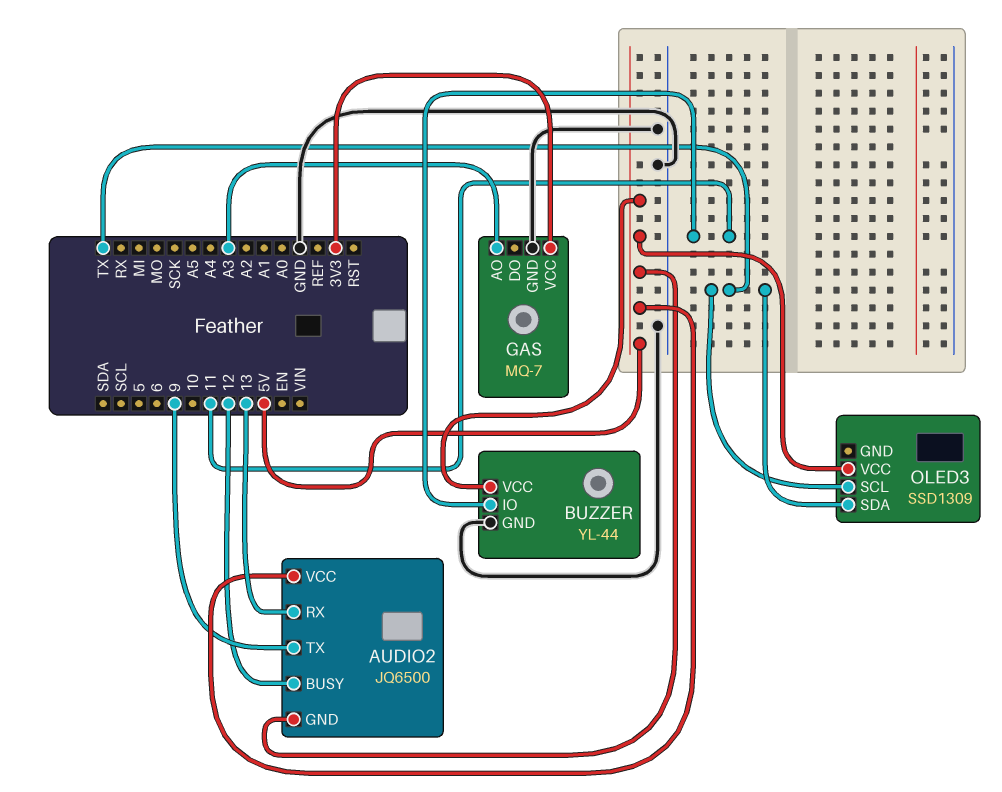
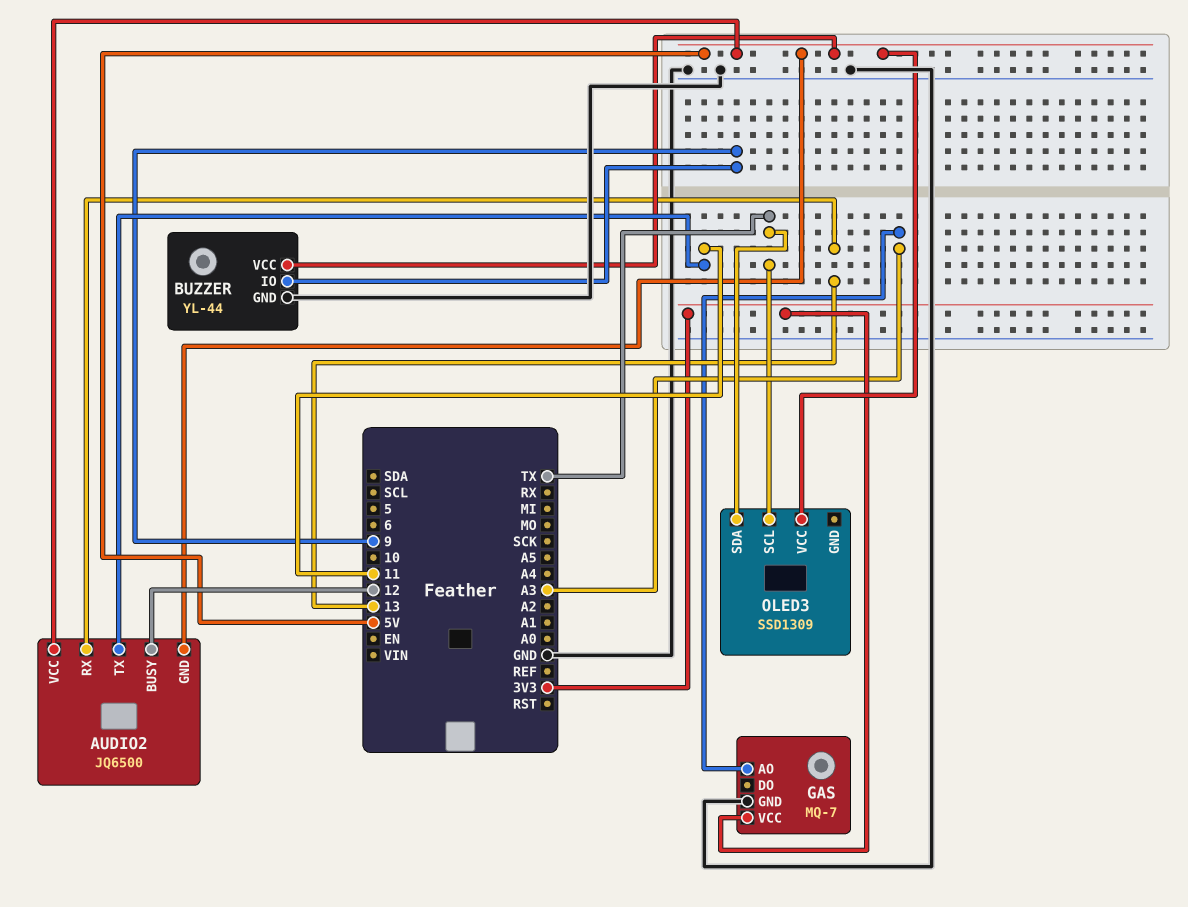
AUDIO2 pin TX: 9 -> 11
BUZZER pin IO: 11 -> 9

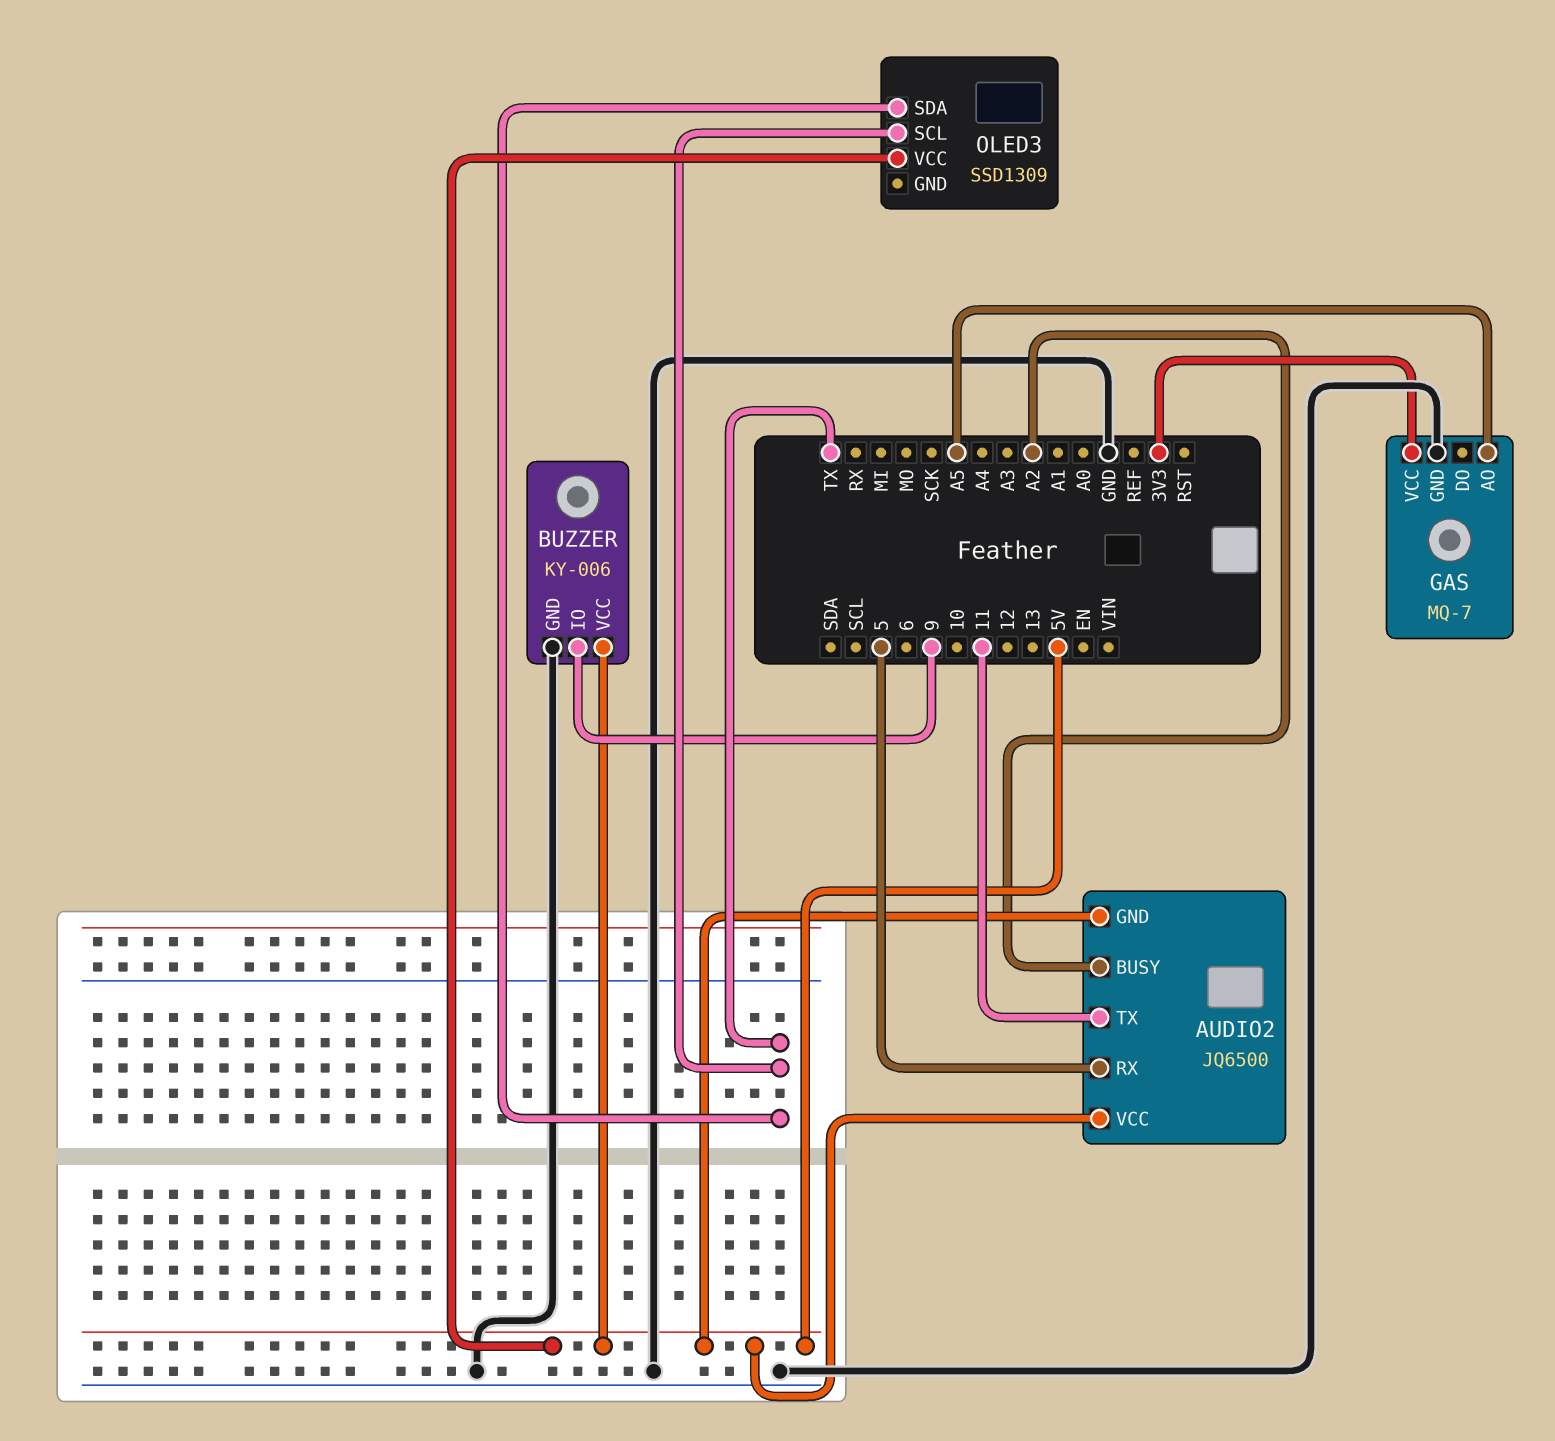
AUDIO2 pin BUSY: 12 -> A2
AUDIO2 pin RX: 13 -> 5
BUZZER: YL-44 -> KY-006
GAS pin AO: A3 -> A5

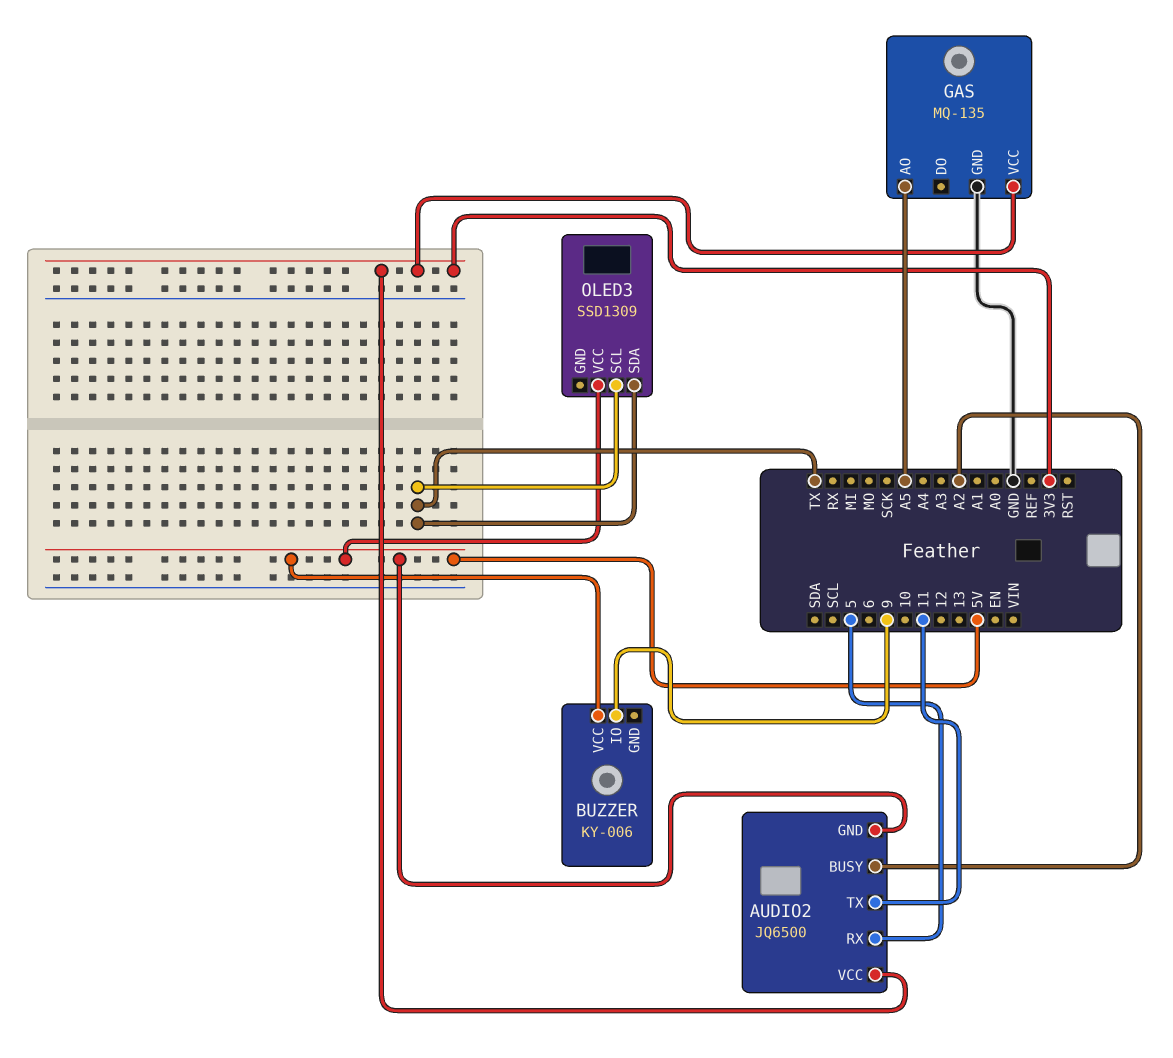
AUDIO2 pin VCC: 5V -> 3V3
BUZZER pin GND: GND -> none
GAS: MQ-7 -> MQ-135

